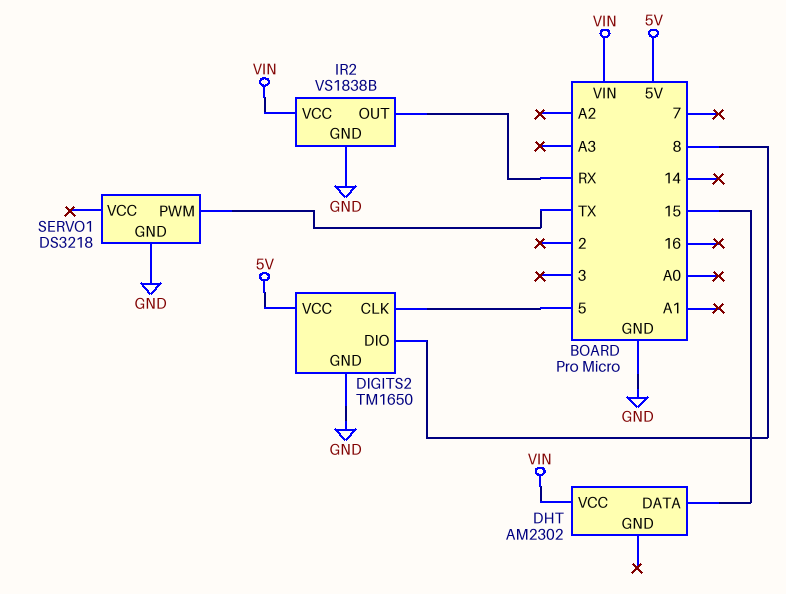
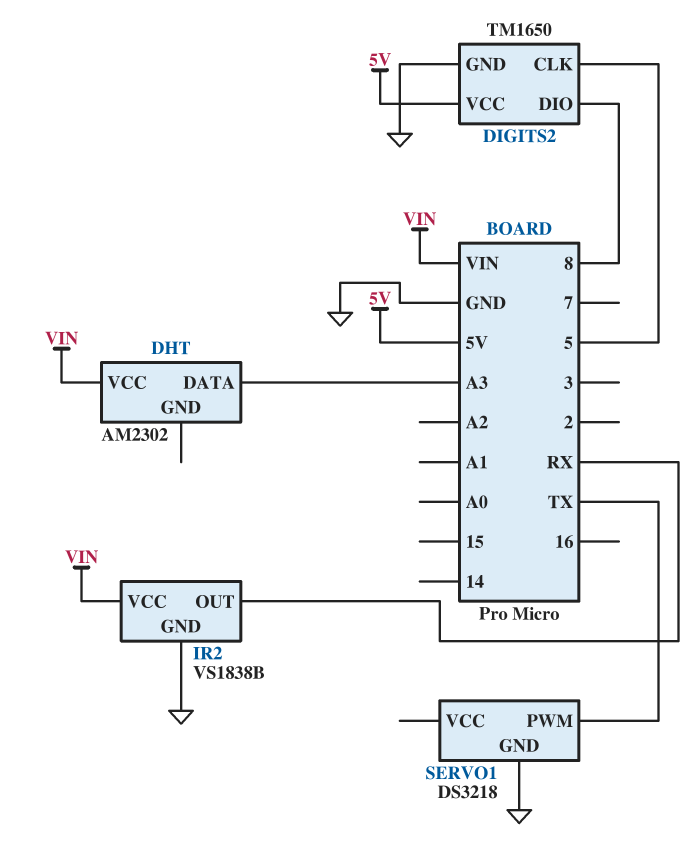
DHT pin DATA: 15 -> A3

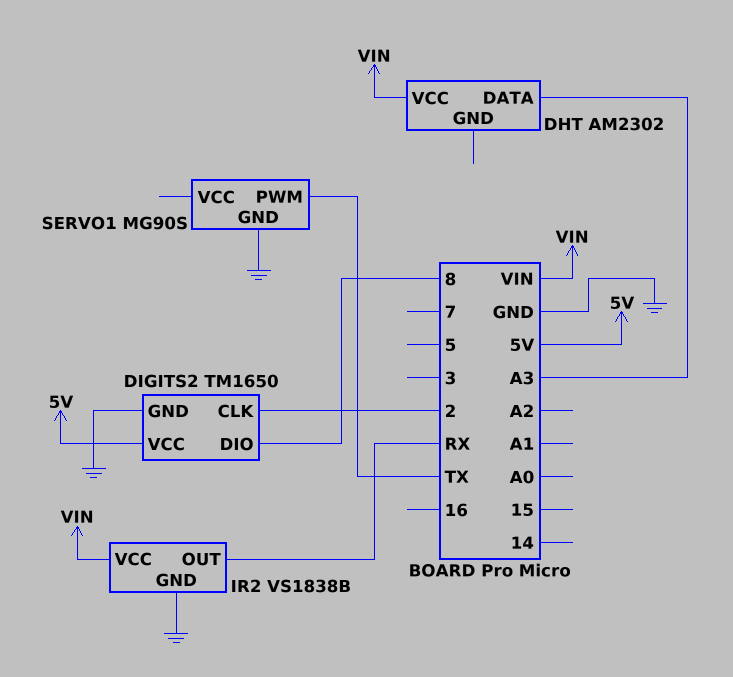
DIGITS2 pin CLK: 5 -> 2
SERVO1: DS3218 -> MG90S

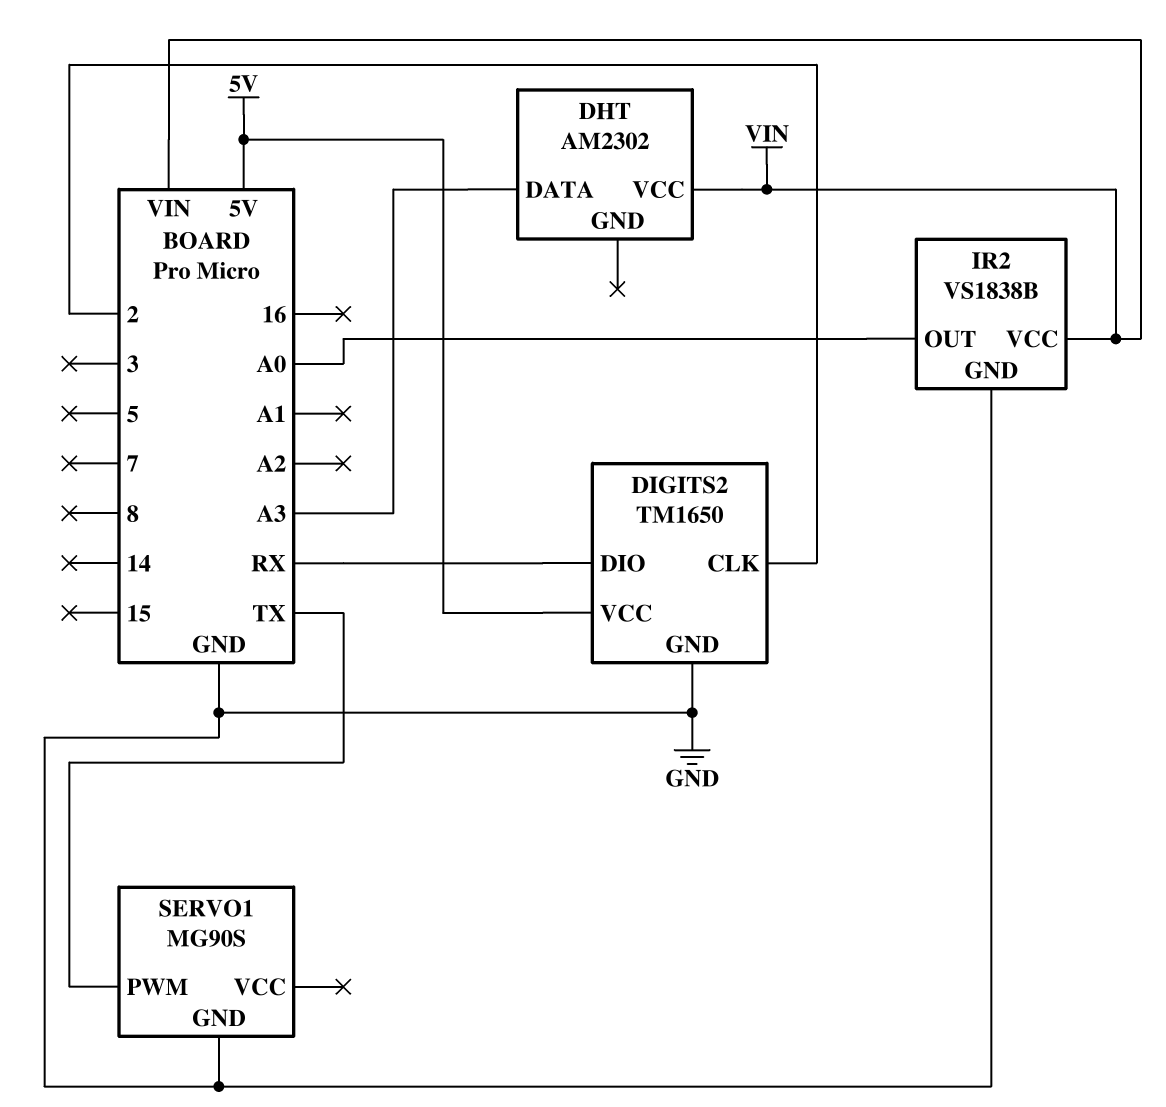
DIGITS2 pin DIO: 8 -> RX
IR2 pin OUT: RX -> A0

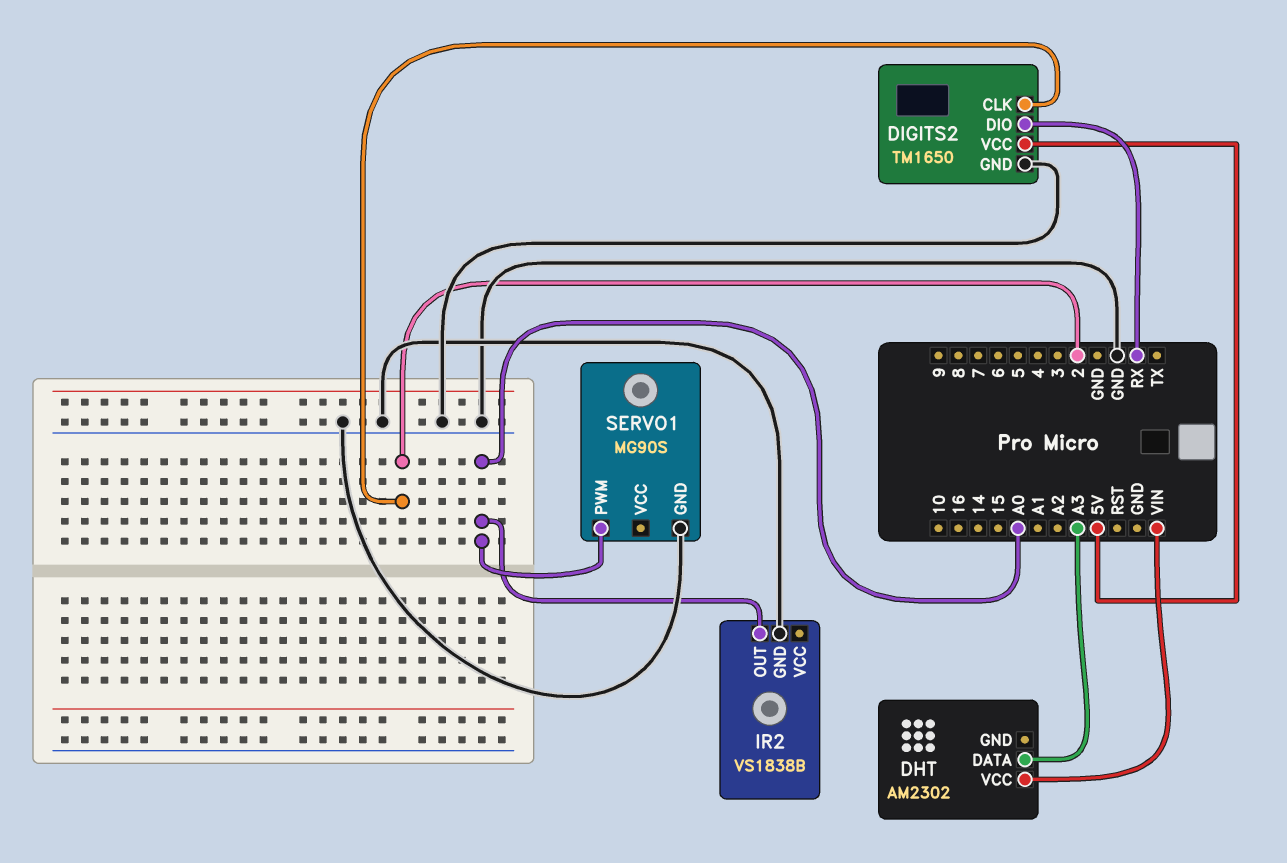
IR2 pin VCC: VIN -> none
SERVO1 pin PWM: TX -> A0

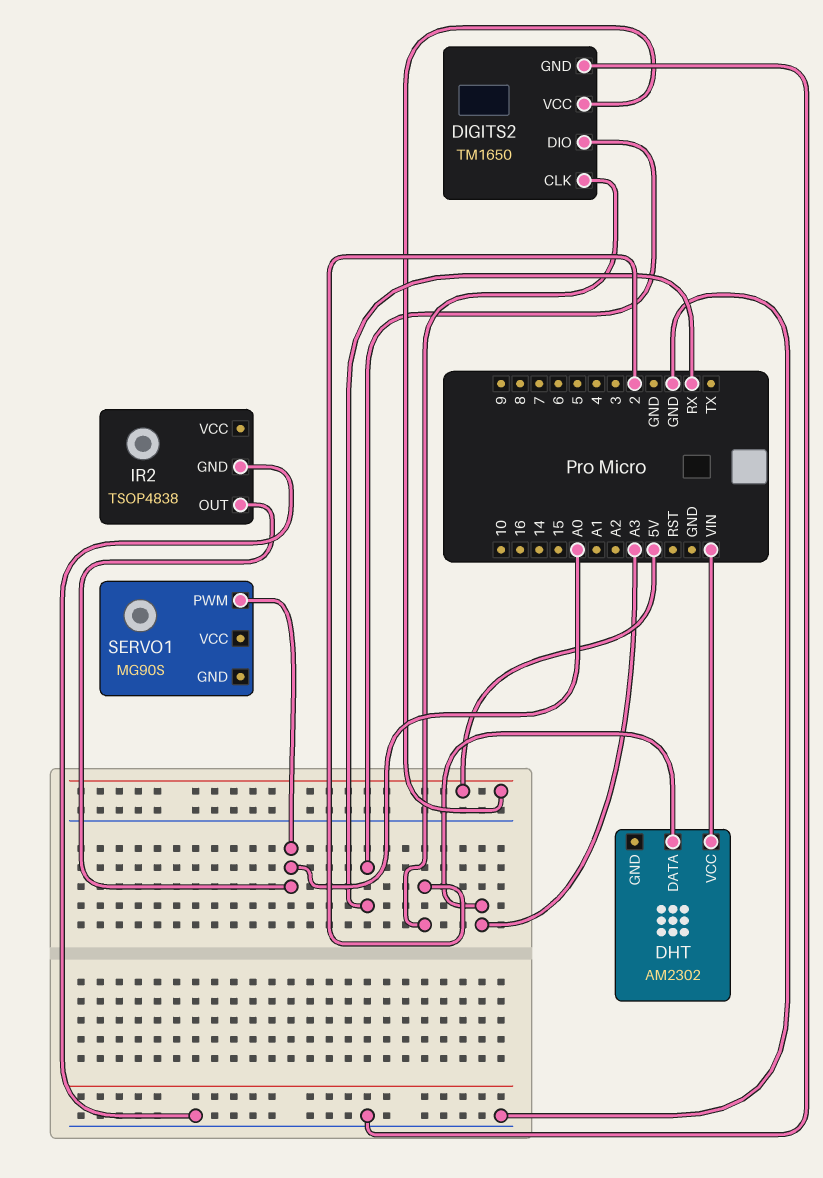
IR2: VS1838B -> TSOP4838
SERVO1 pin GND: GND -> none

